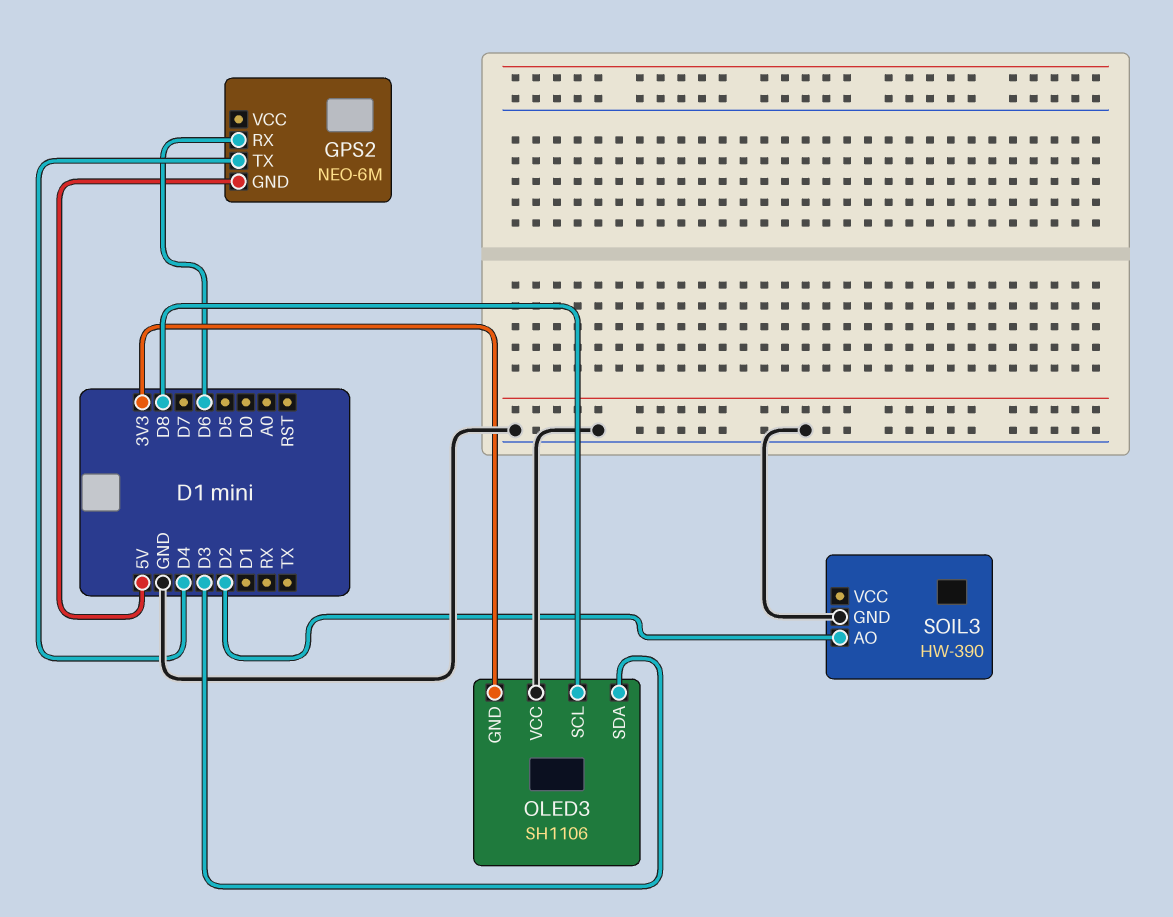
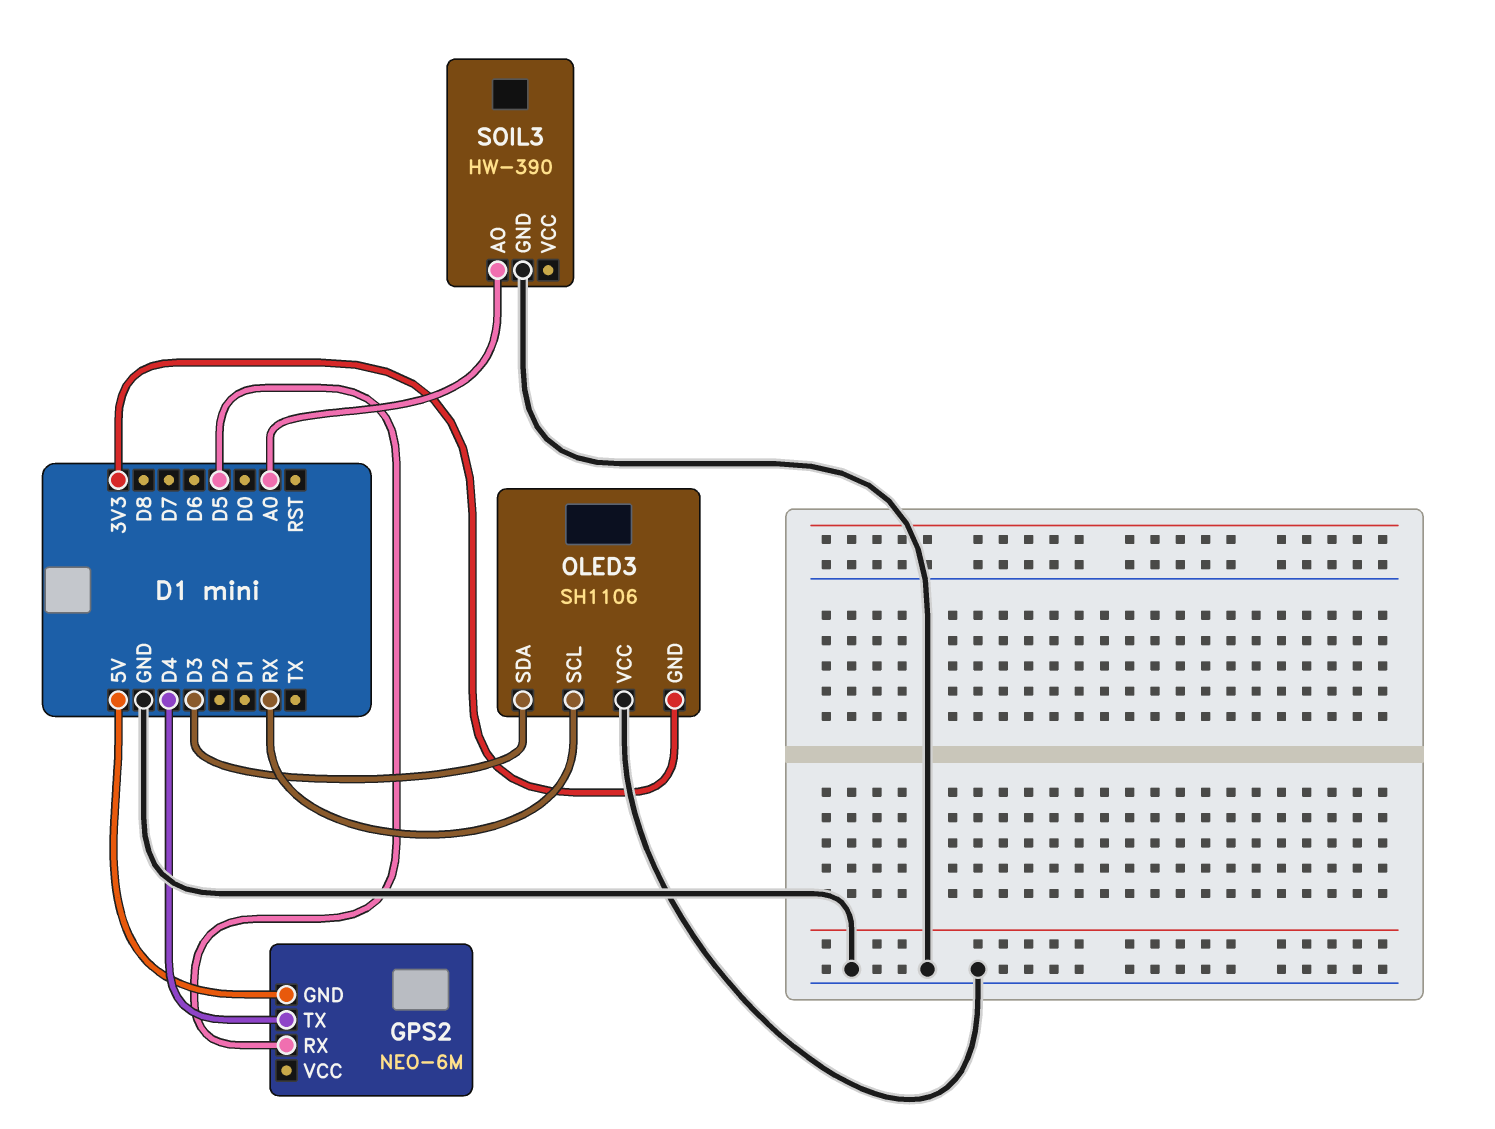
GPS2 pin RX: D6 -> D5
OLED3 pin SCL: D8 -> RX
SOIL3 pin AO: D2 -> A0

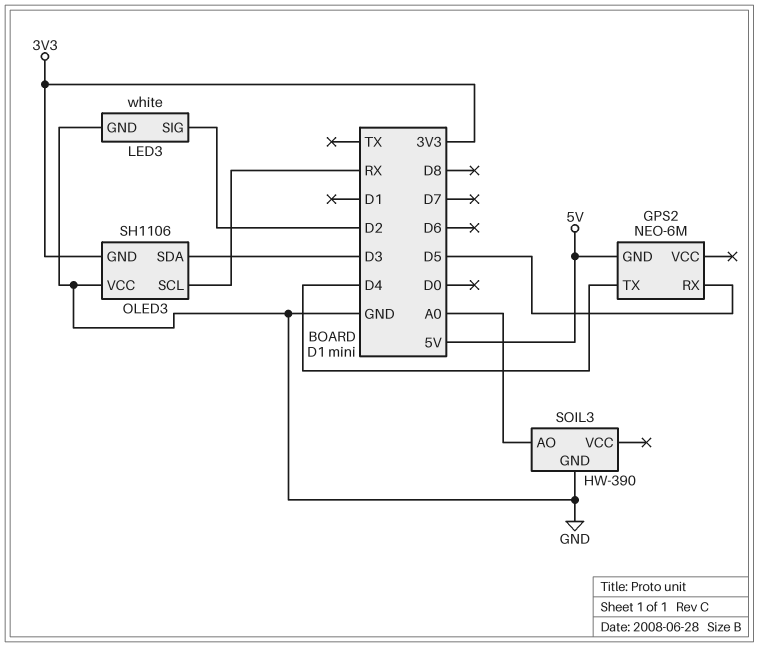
LED3: none -> white
LED3 pin GND: none -> GND
LED3 pin SIG: none -> D2

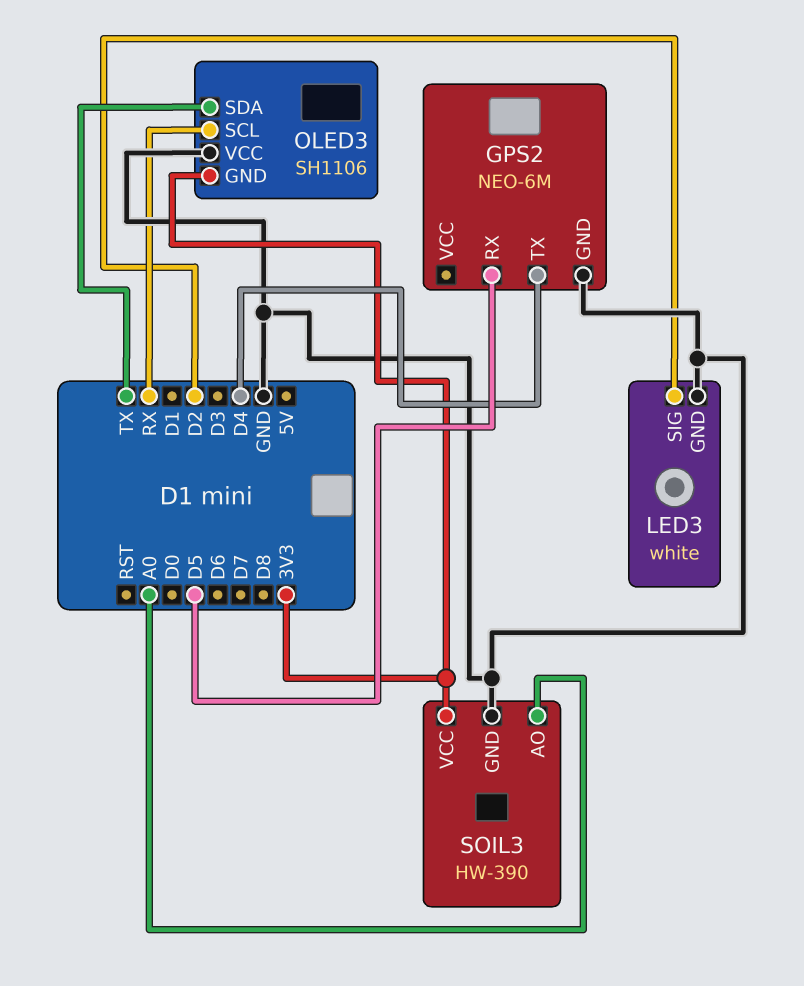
GPS2 pin GND: 5V -> GND
OLED3 pin SDA: D3 -> TX
SOIL3 pin VCC: none -> 3V3

